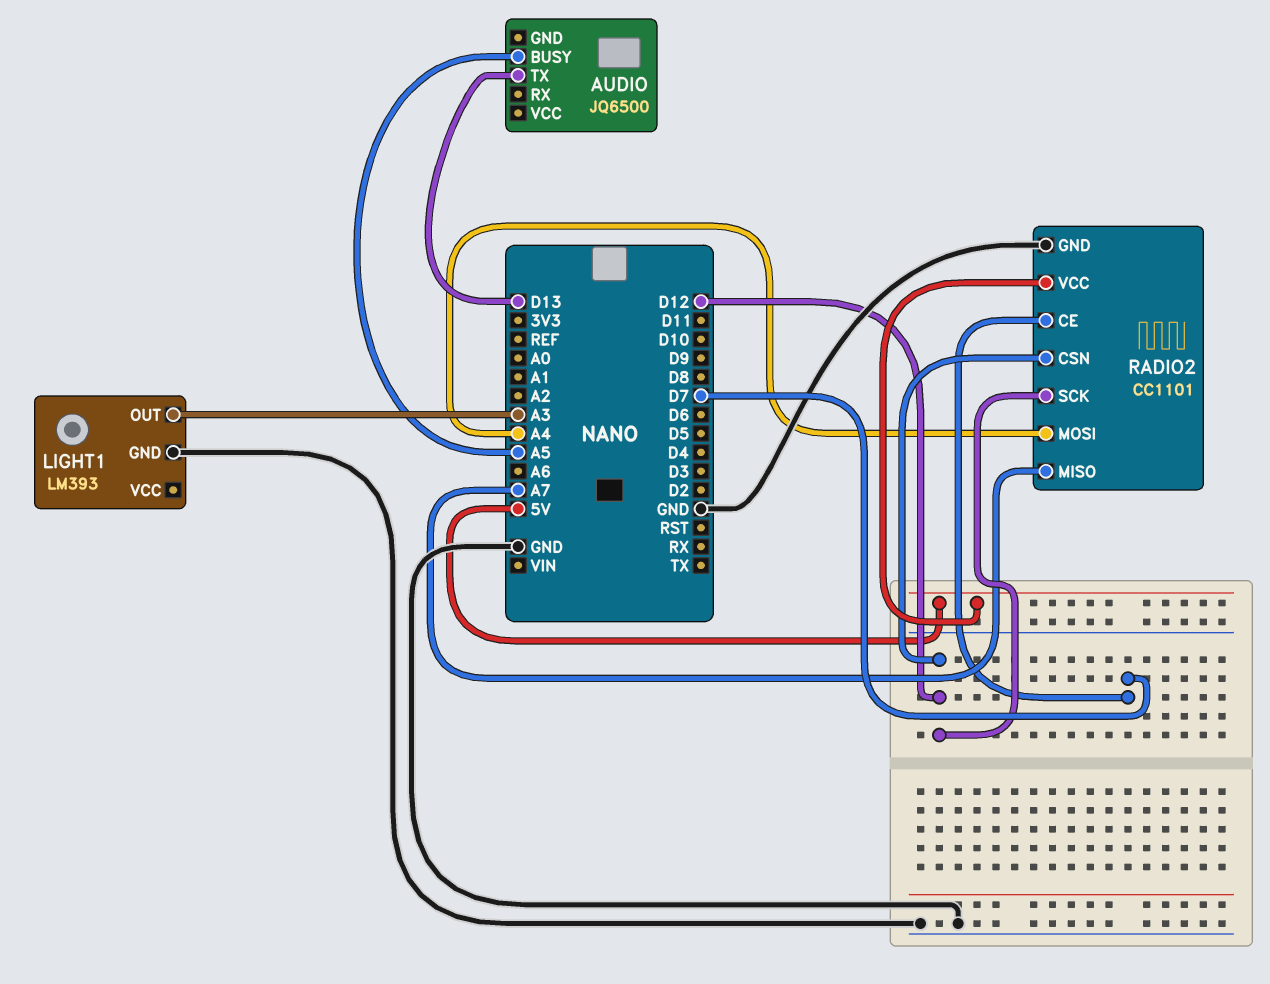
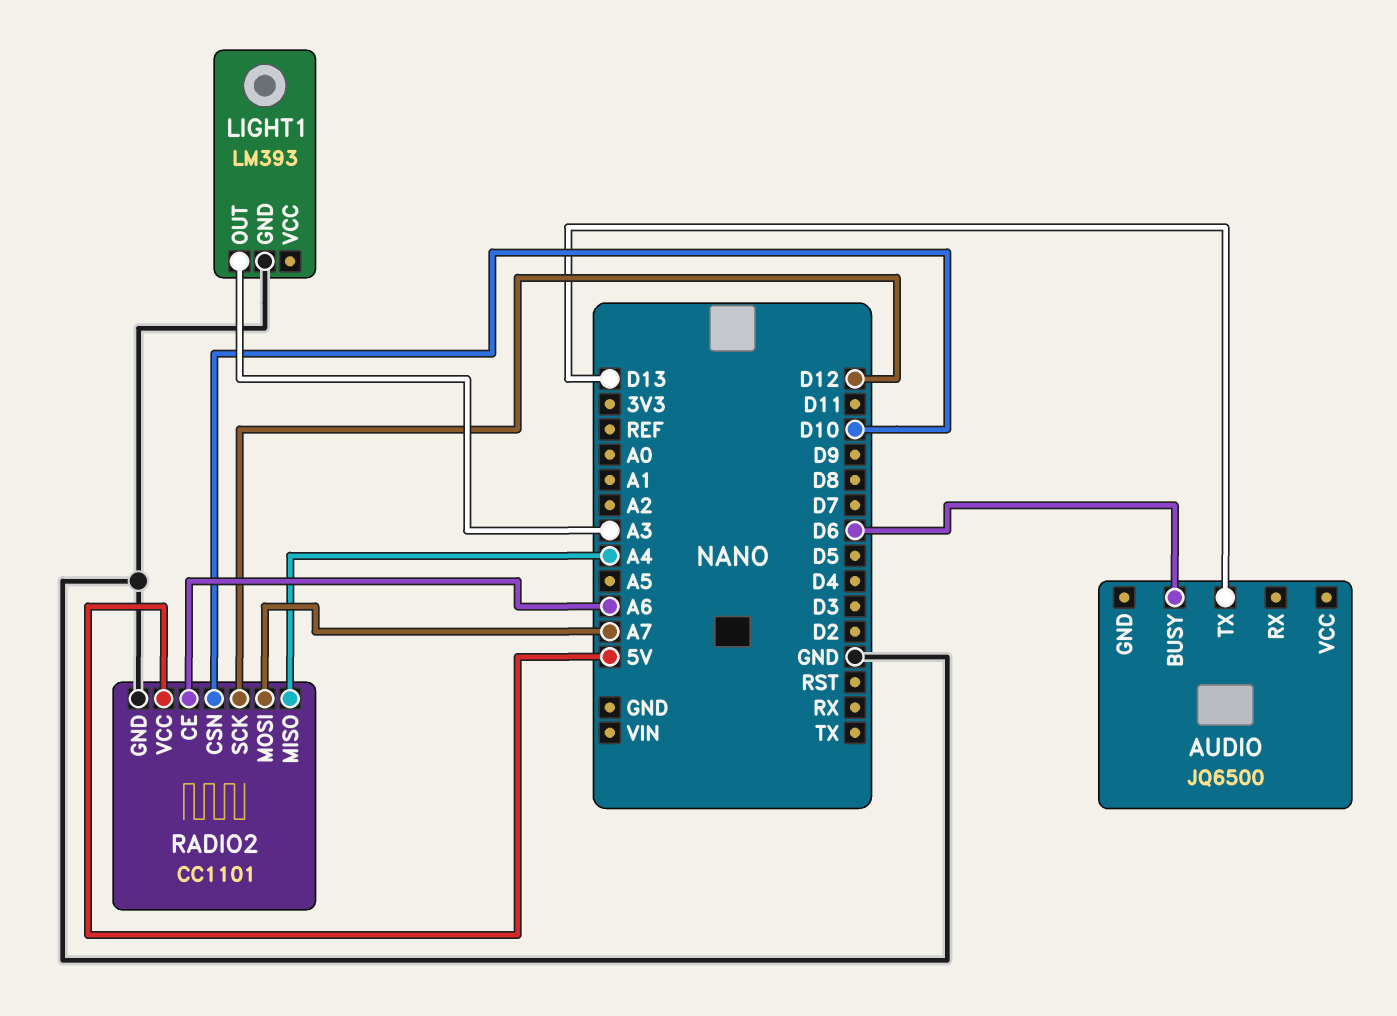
AUDIO pin BUSY: A5 -> D6
RADIO2 pin CE: D7 -> A6
RADIO2 pin CSN: D12 -> D10
RADIO2 pin MISO: A7 -> A4
RADIO2 pin MOSI: A4 -> A7

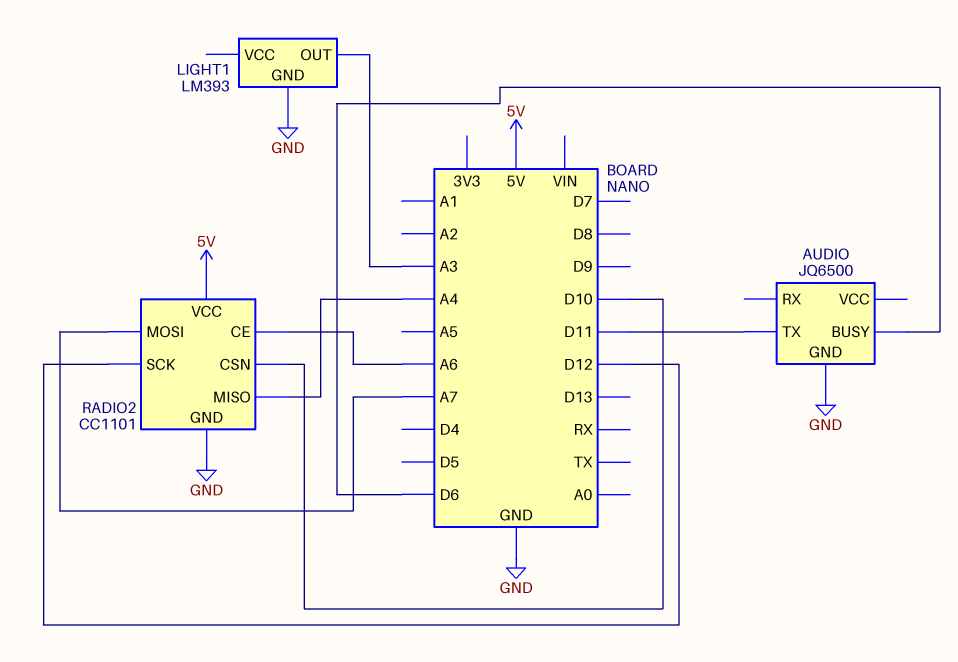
AUDIO pin GND: none -> GND
AUDIO pin TX: D13 -> D11

